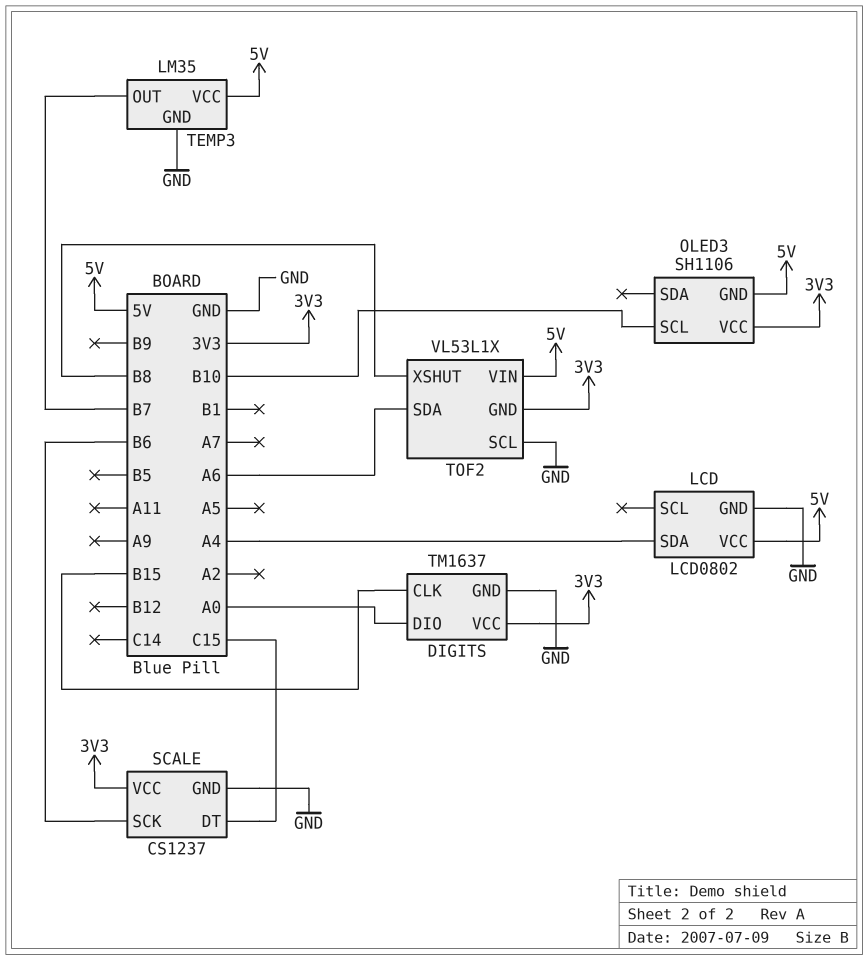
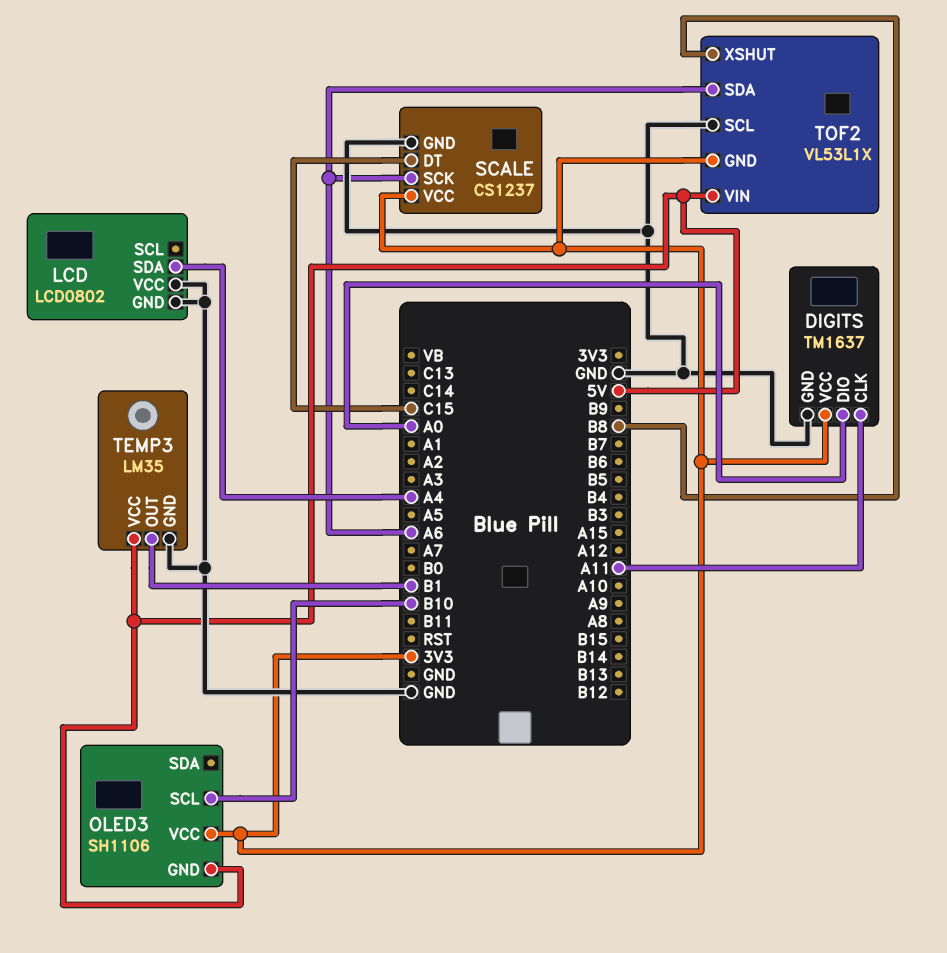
DIGITS pin CLK: B15 -> A11
LCD pin VCC: 5V -> GND
SCALE pin SCK: B6 -> A6
TEMP3 pin OUT: B7 -> B1

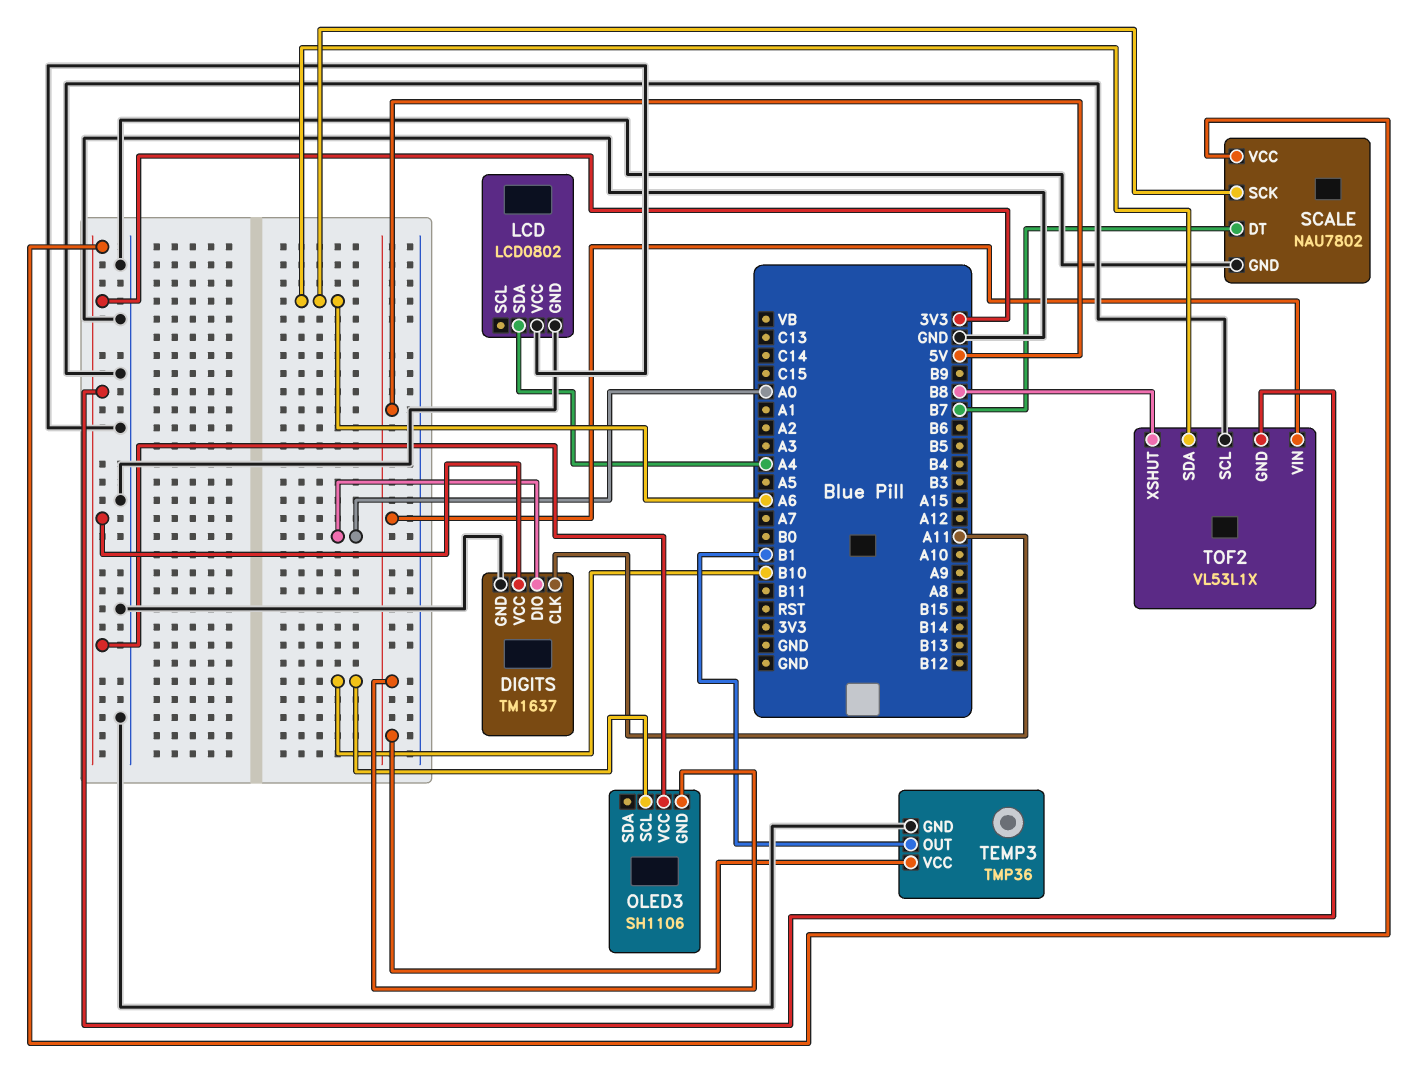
SCALE: CS1237 -> NAU7802
SCALE pin DT: C15 -> B7
TEMP3: LM35 -> TMP36

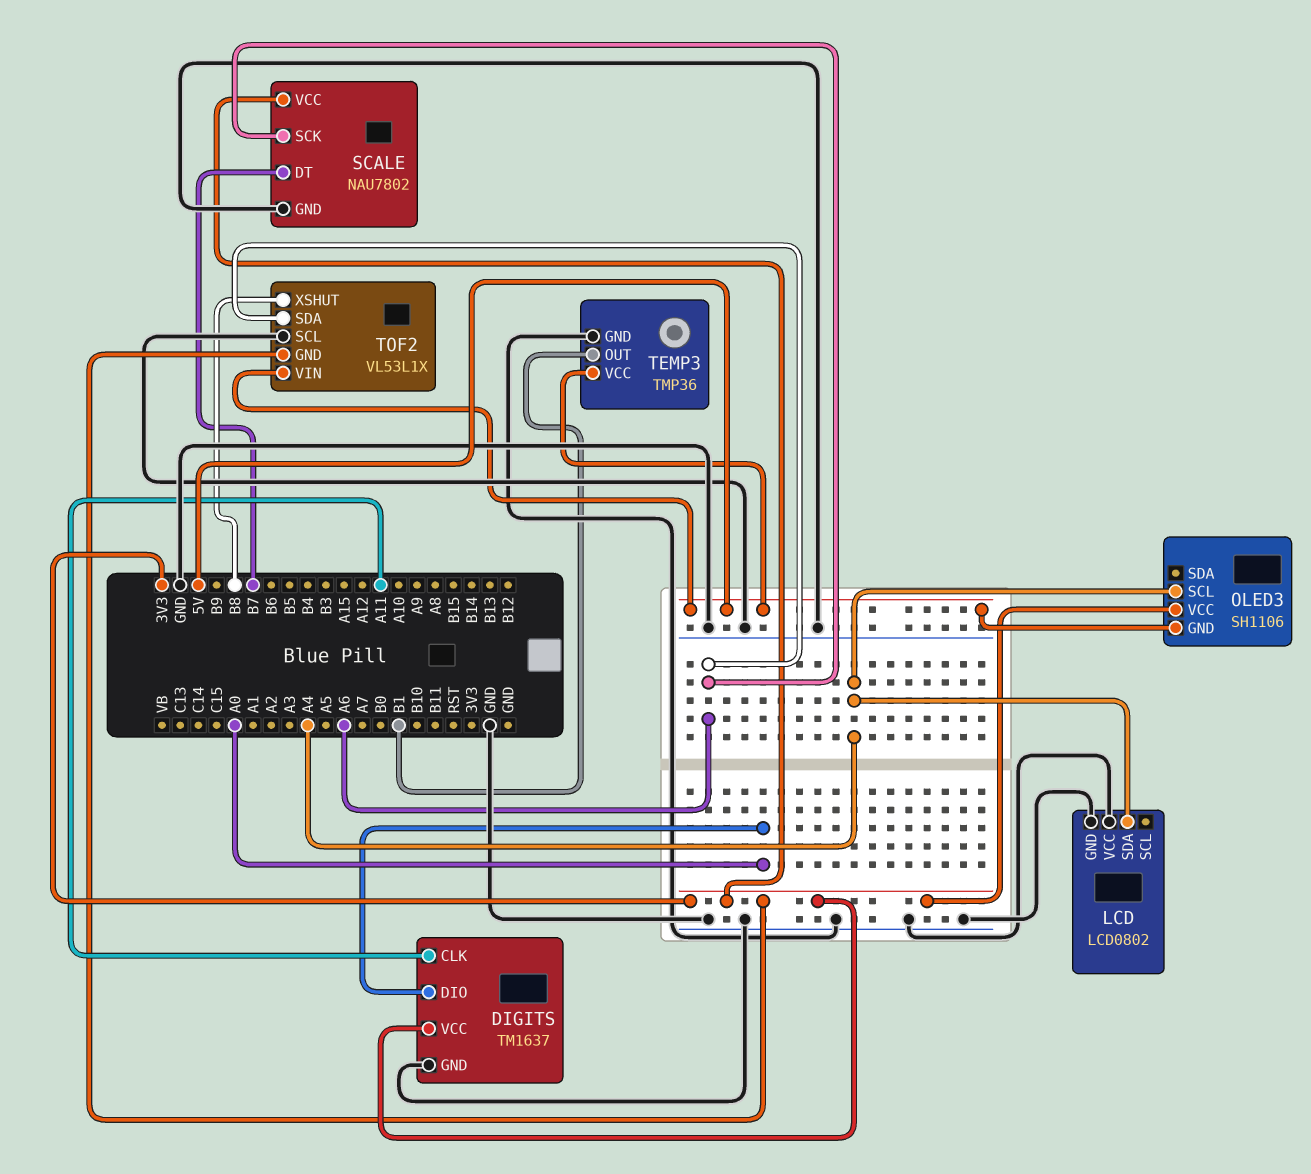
OLED3 pin SCL: B10 -> A4

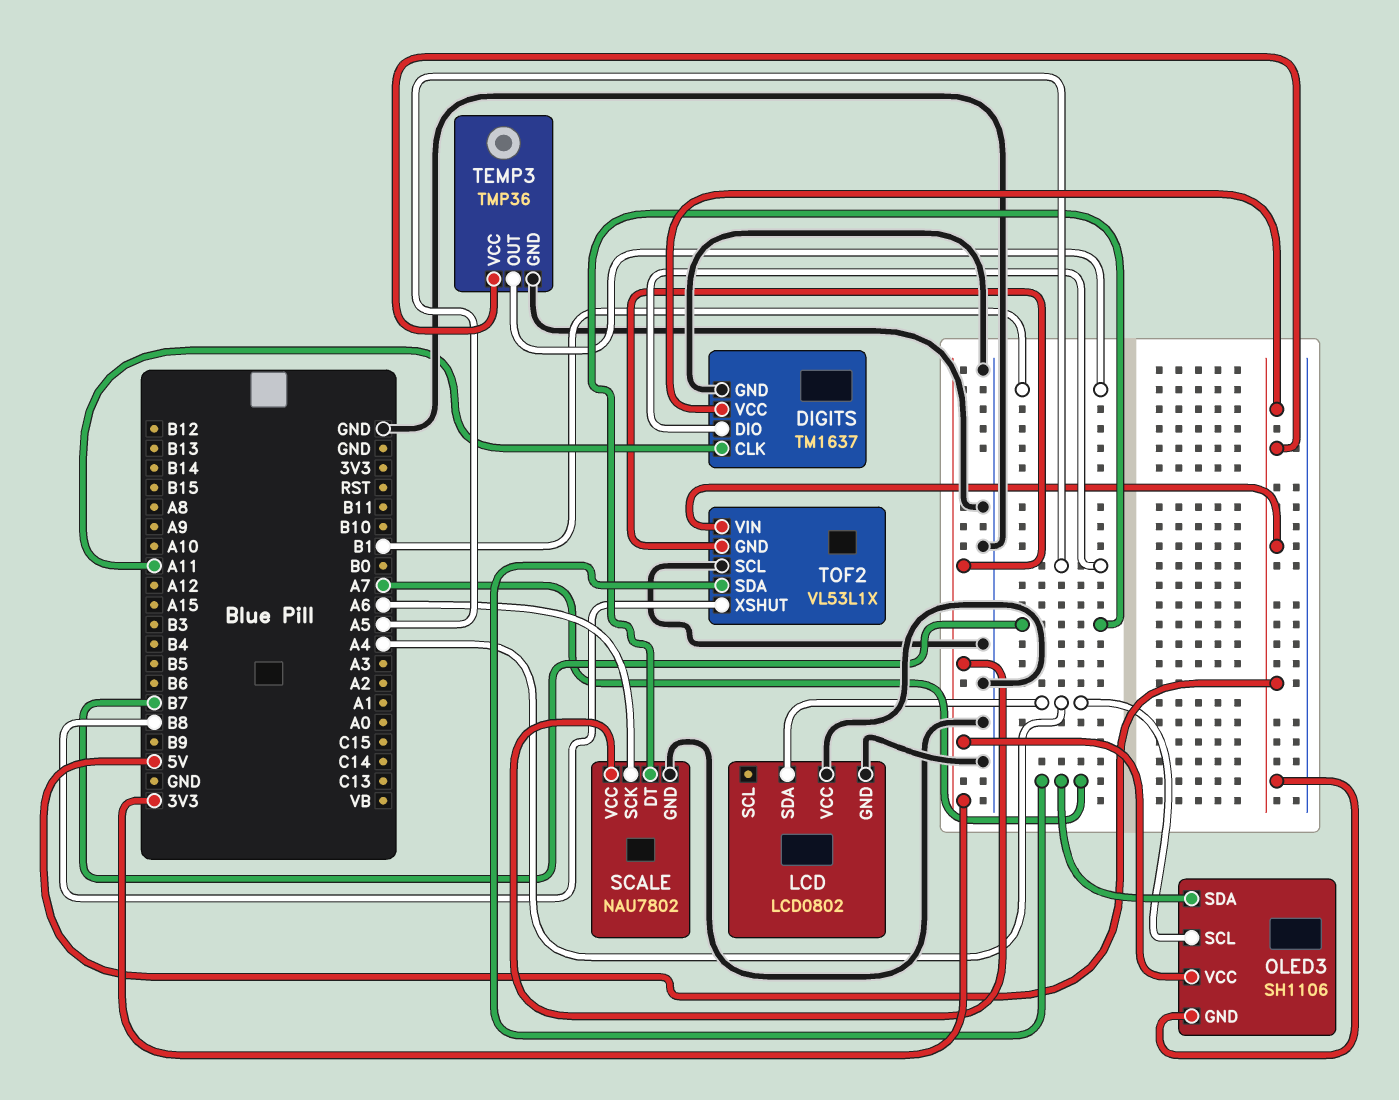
DIGITS pin DIO: A0 -> A5
DIGITS pin VCC: 3V3 -> 5V
OLED3 pin SDA: none -> A7
TOF2 pin SDA: A6 -> A7

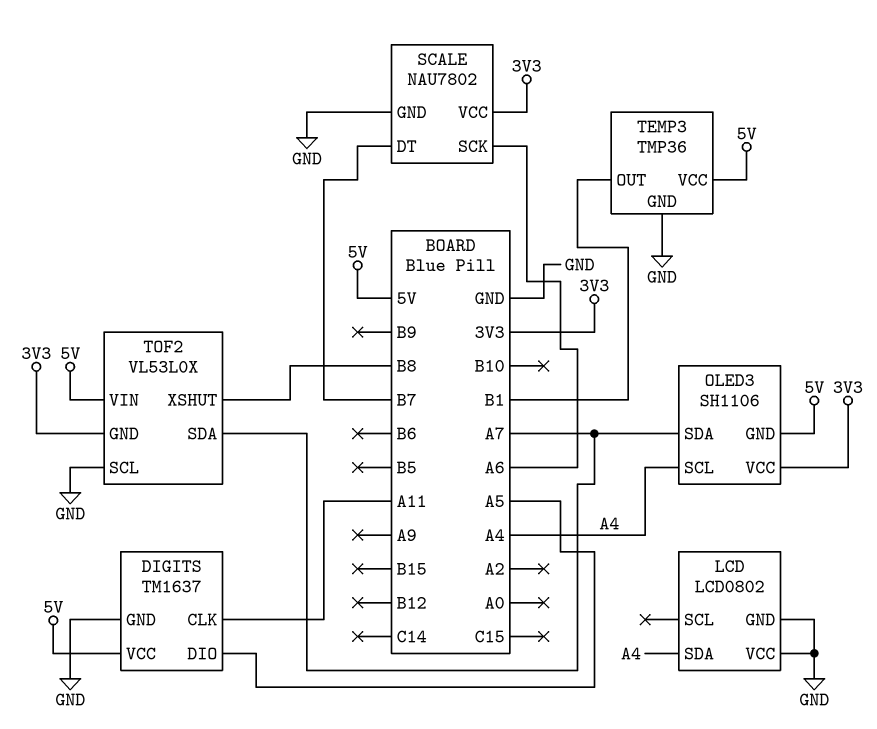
TOF2: VL53L1X -> VL53L0X

